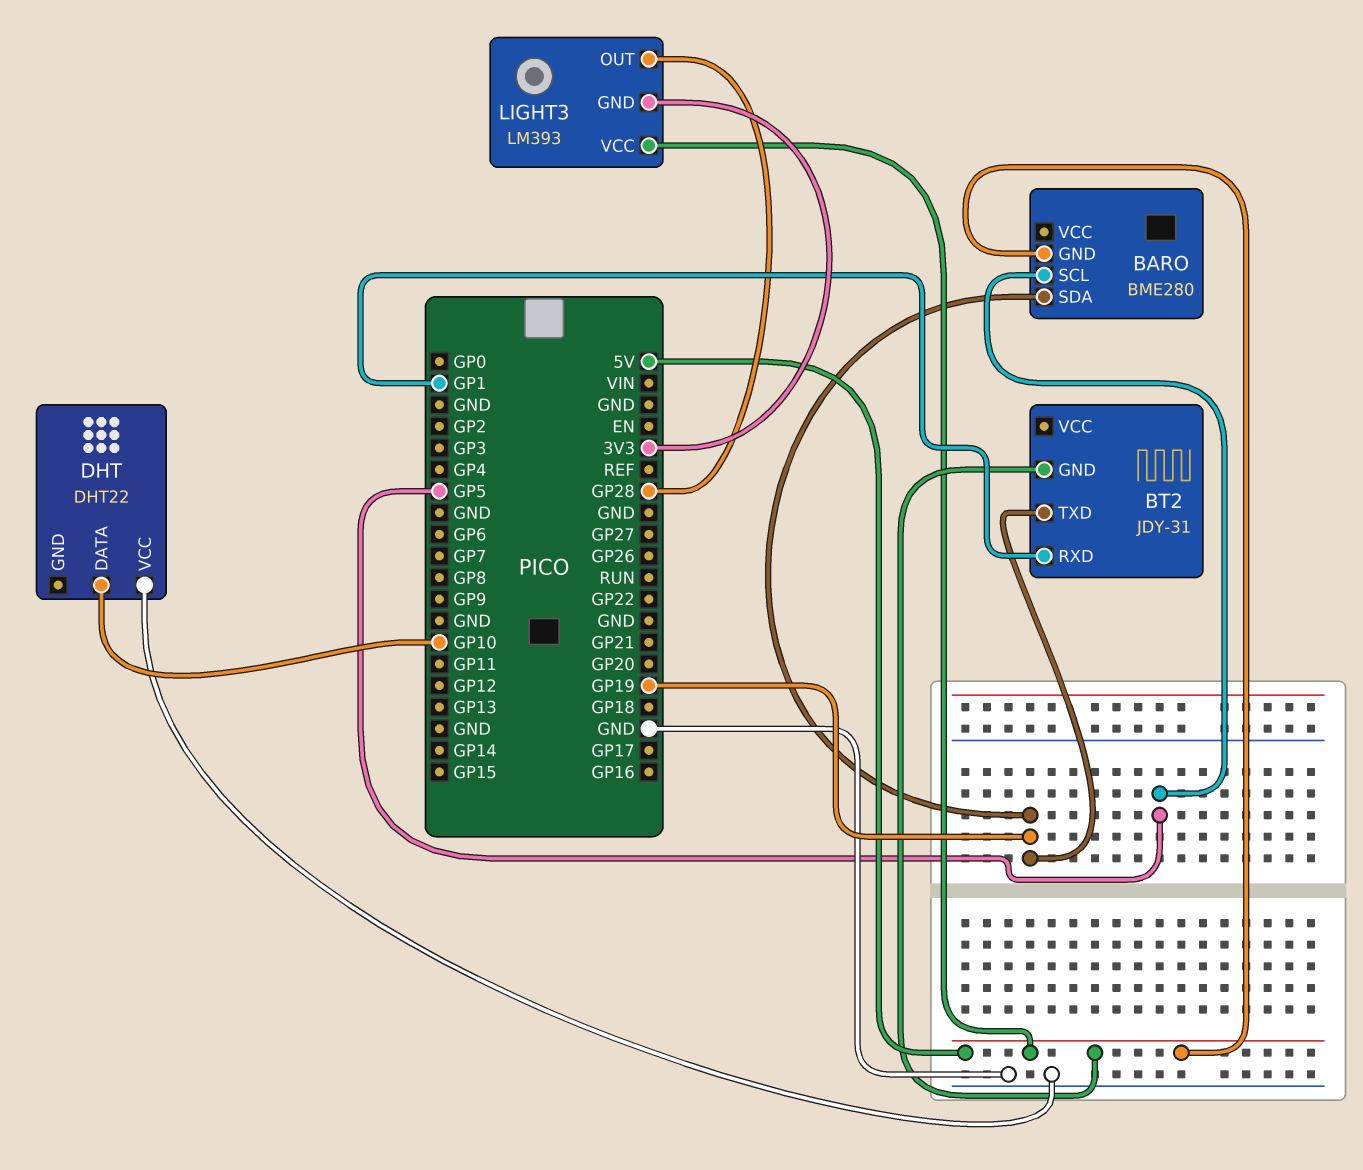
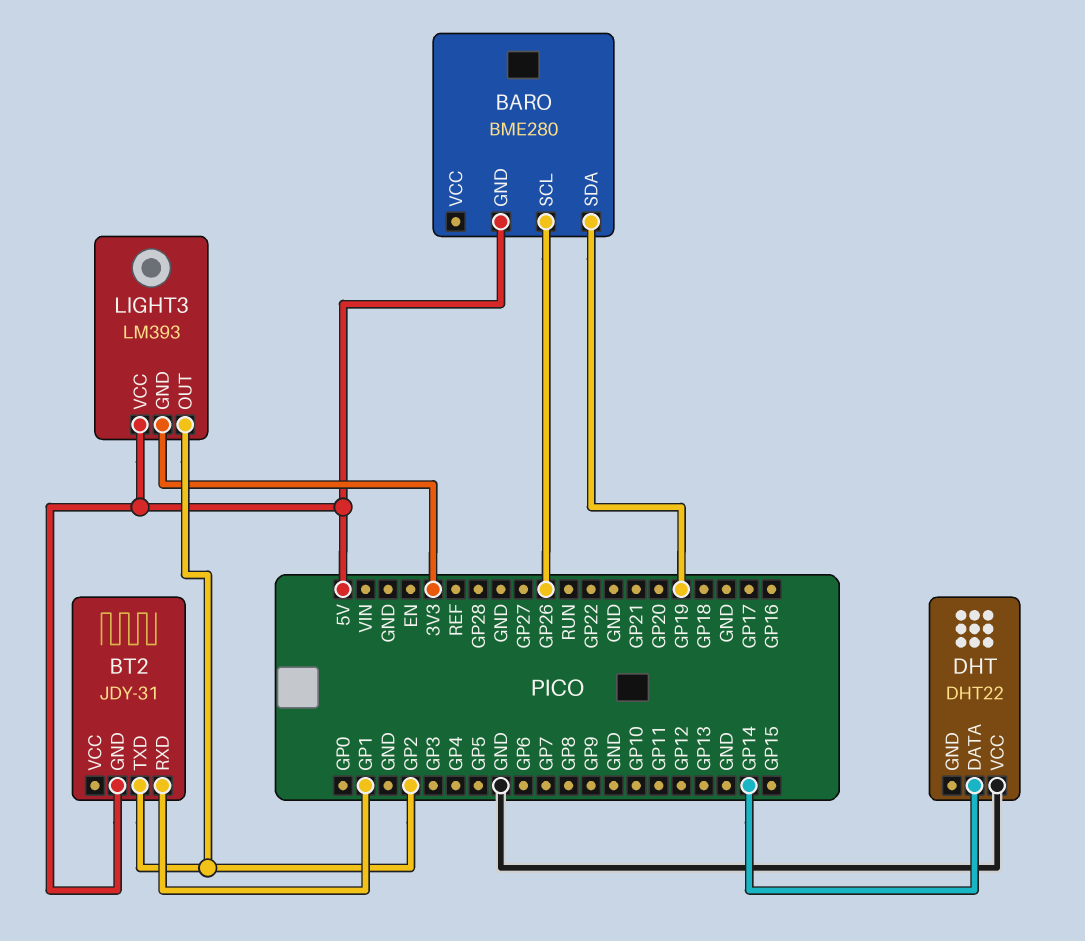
BARO pin SCL: GP5 -> GP26
BT2 pin TXD: GP19 -> GP2
DHT pin DATA: GP10 -> GP14
LIGHT3 pin OUT: GP28 -> GP2

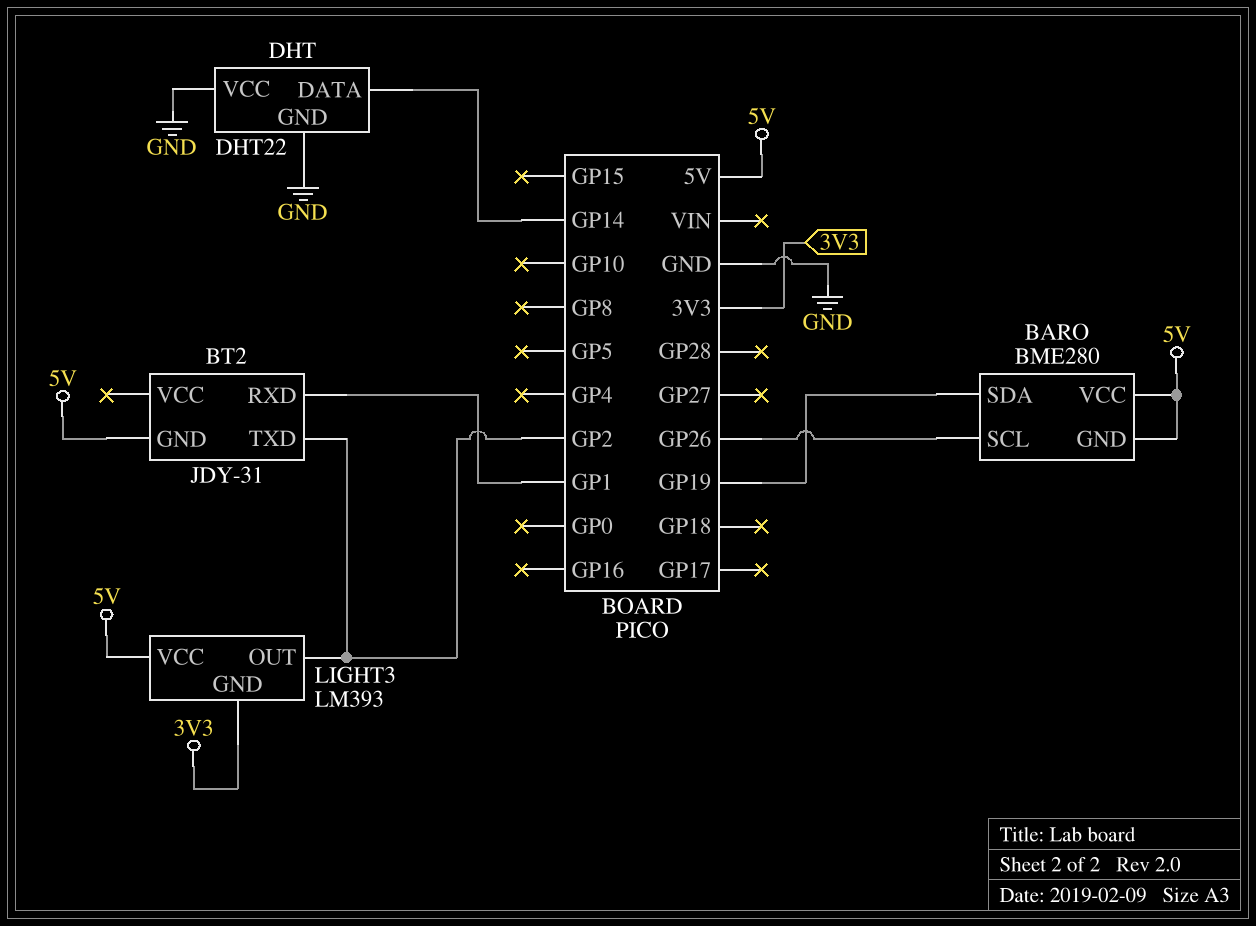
BARO pin VCC: none -> 5V
DHT pin GND: none -> GND

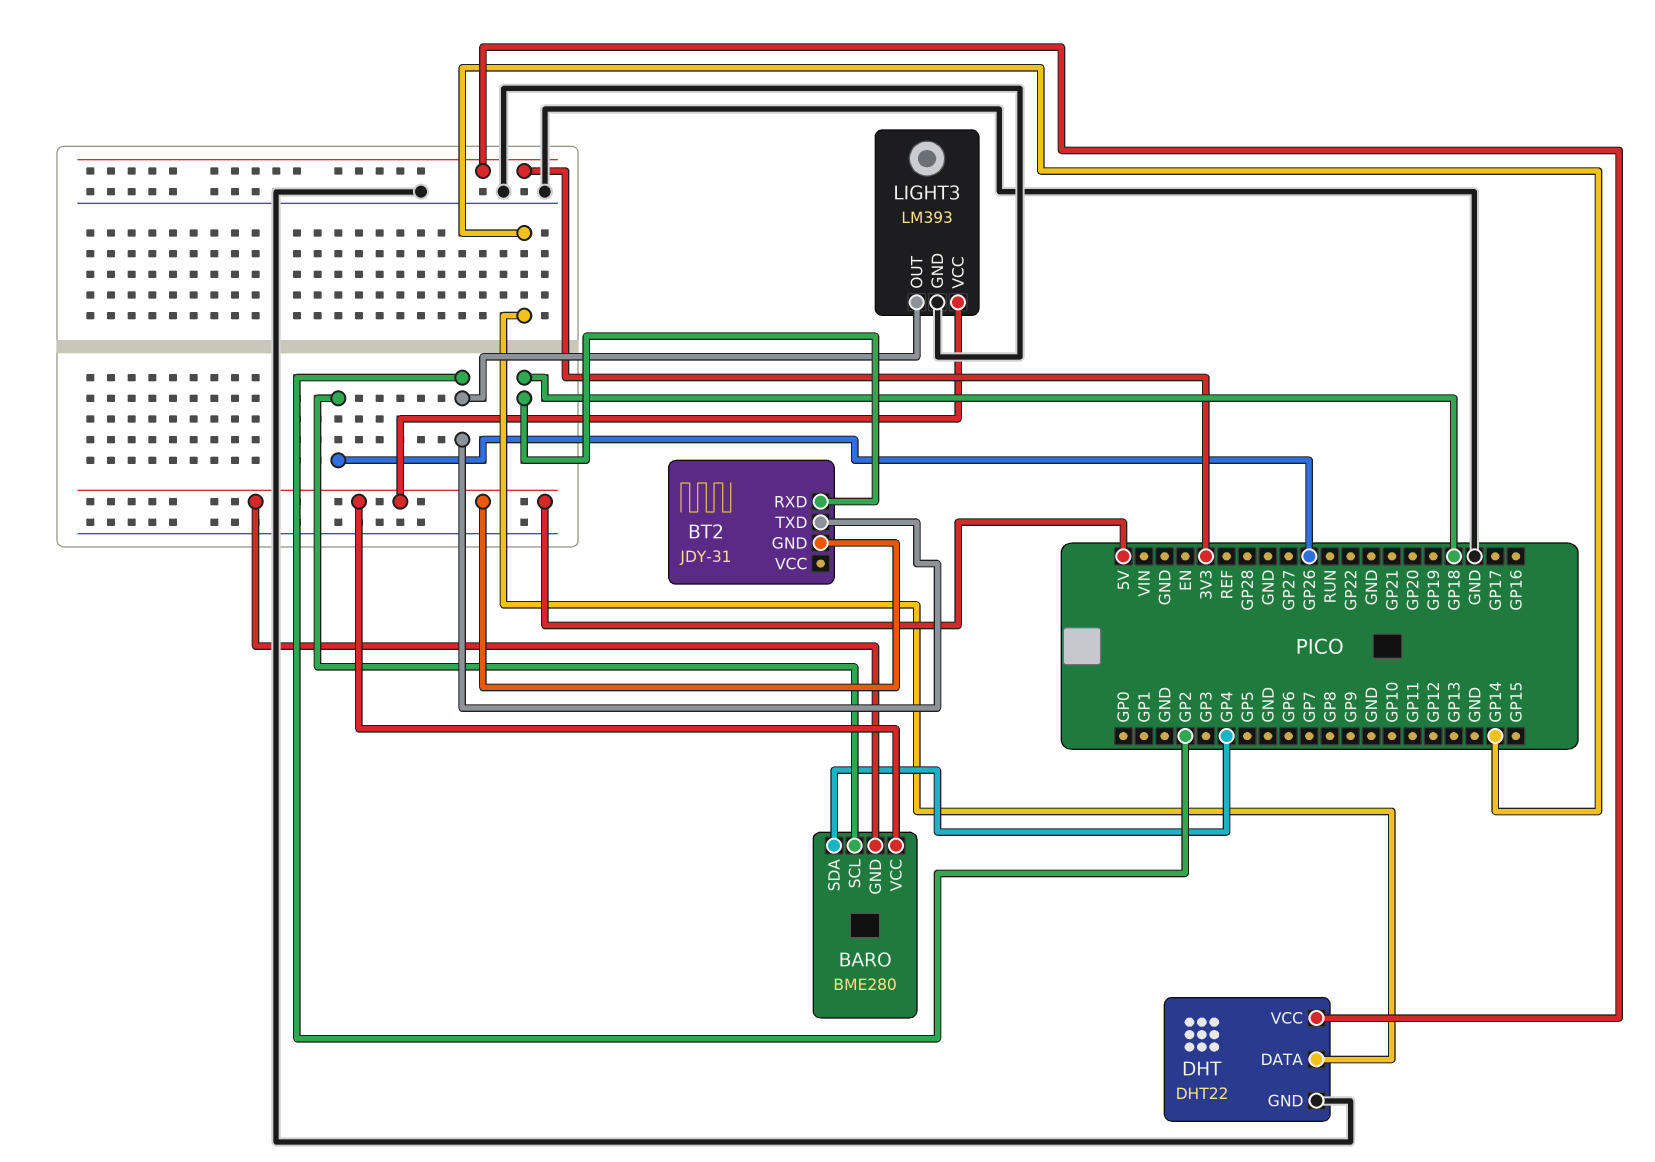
BARO pin SDA: GP19 -> GP4
BT2 pin RXD: GP1 -> GP18
DHT pin VCC: GND -> 3V3
LIGHT3 pin GND: 3V3 -> GND

